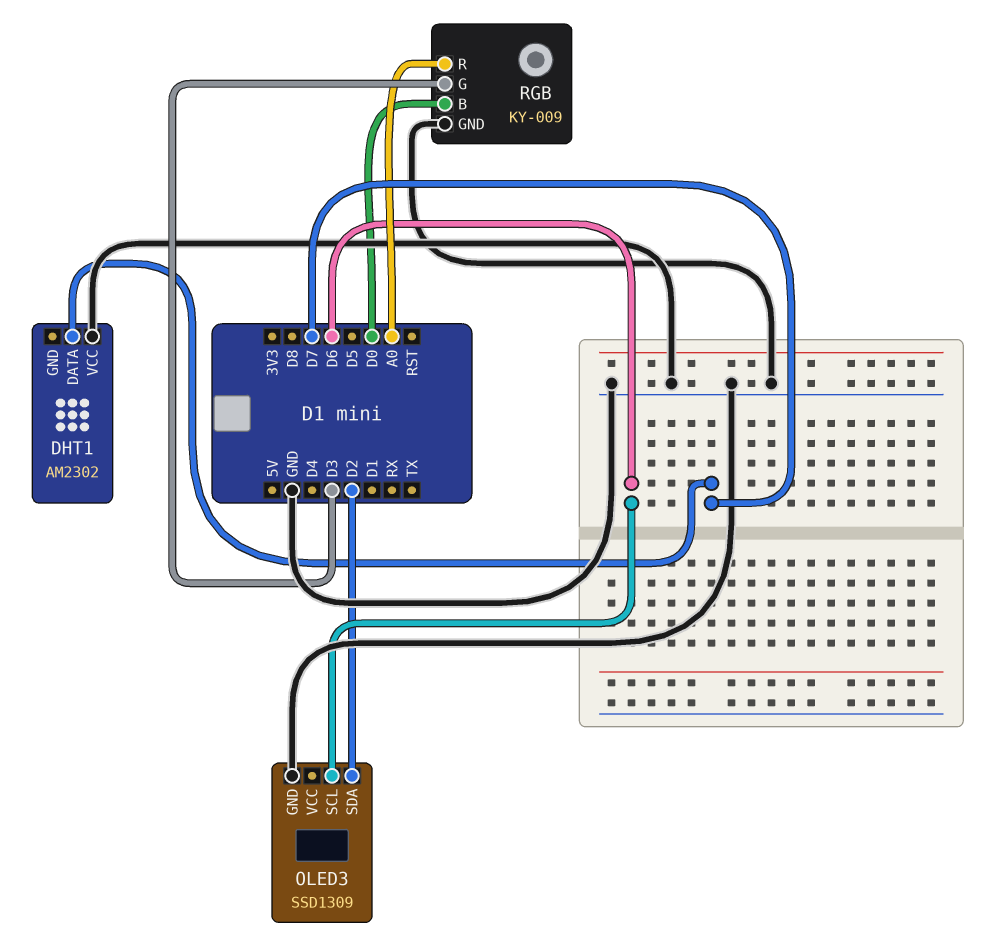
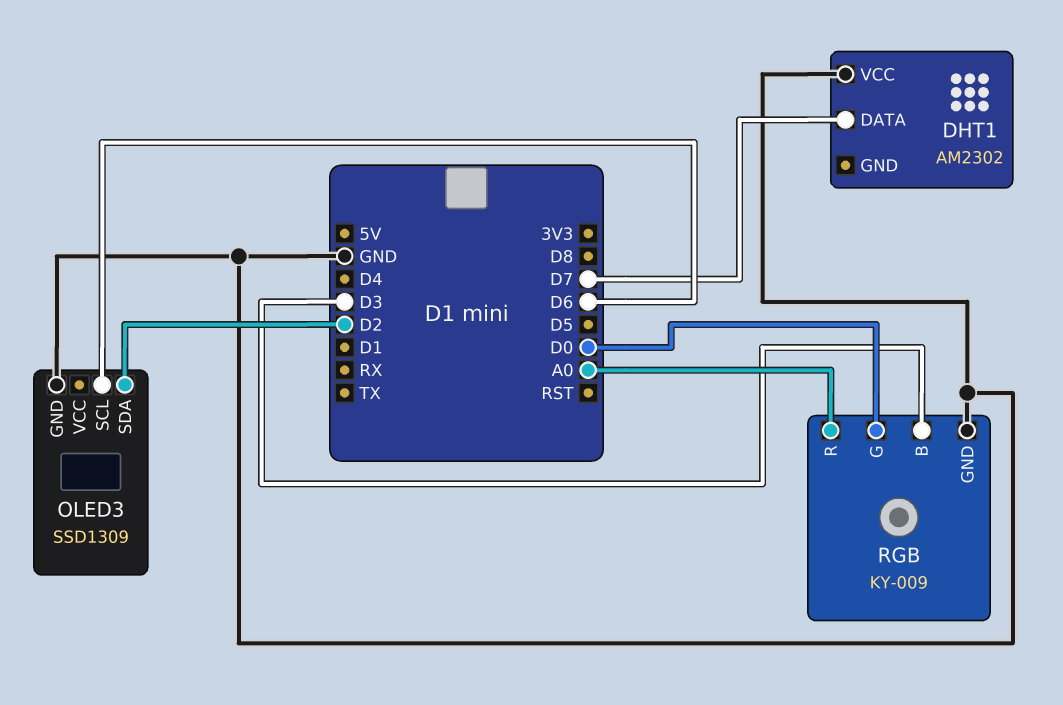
RGB pin B: D0 -> D3
RGB pin G: D3 -> D0

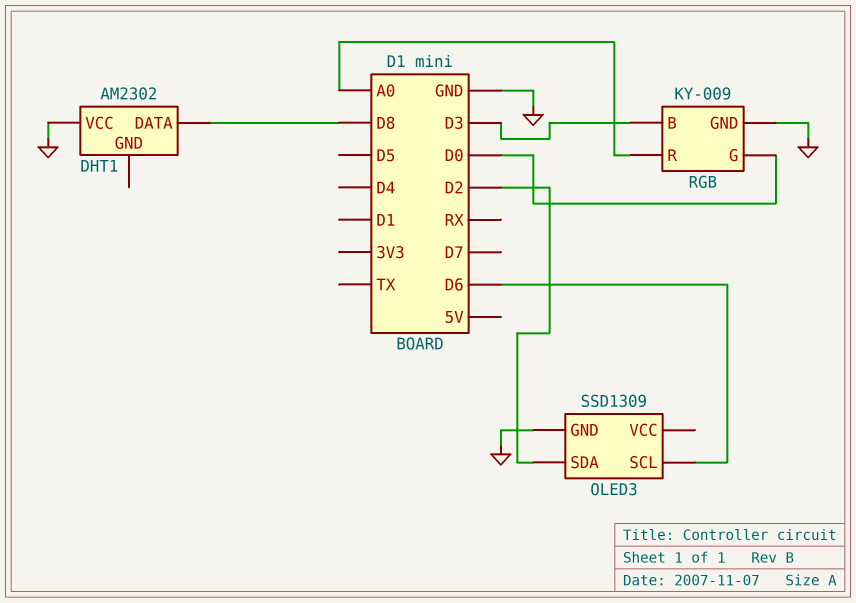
DHT1 pin DATA: D7 -> D8

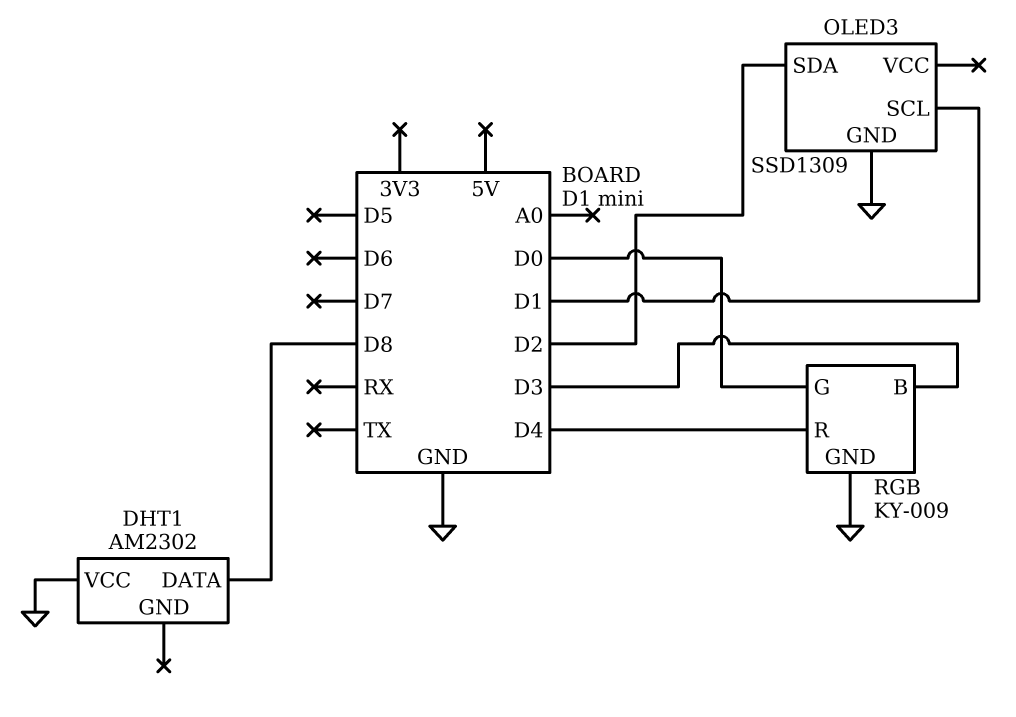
OLED3 pin SCL: D6 -> D1
RGB pin R: A0 -> D4

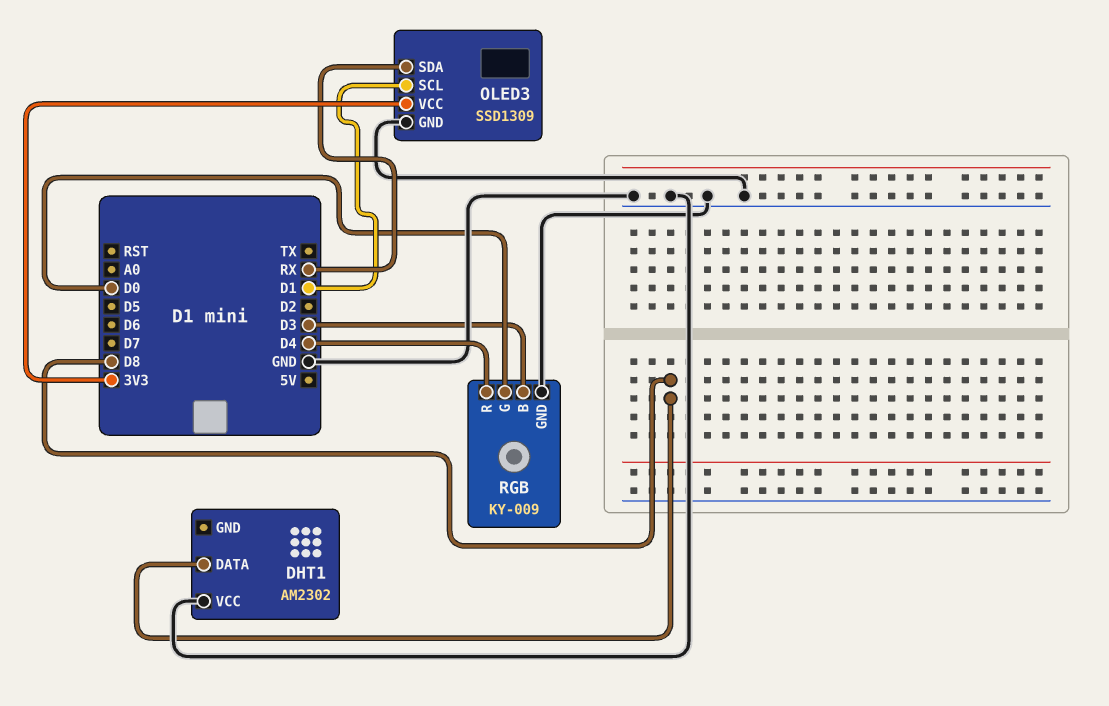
OLED3 pin SDA: D2 -> RX
OLED3 pin VCC: none -> 3V3

